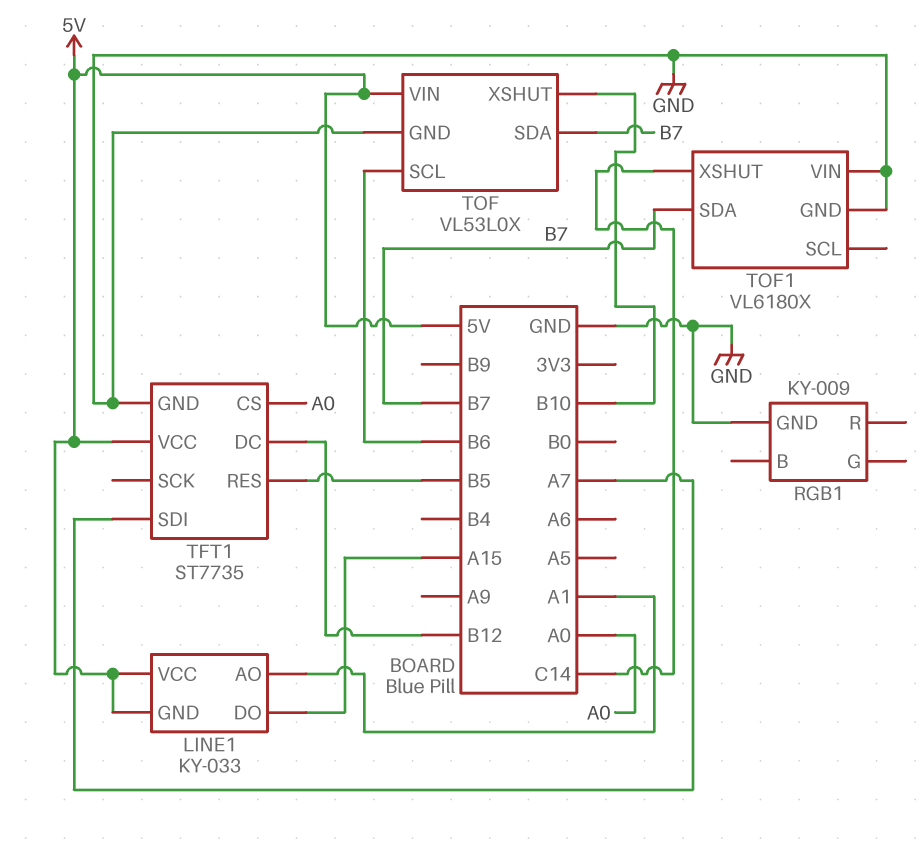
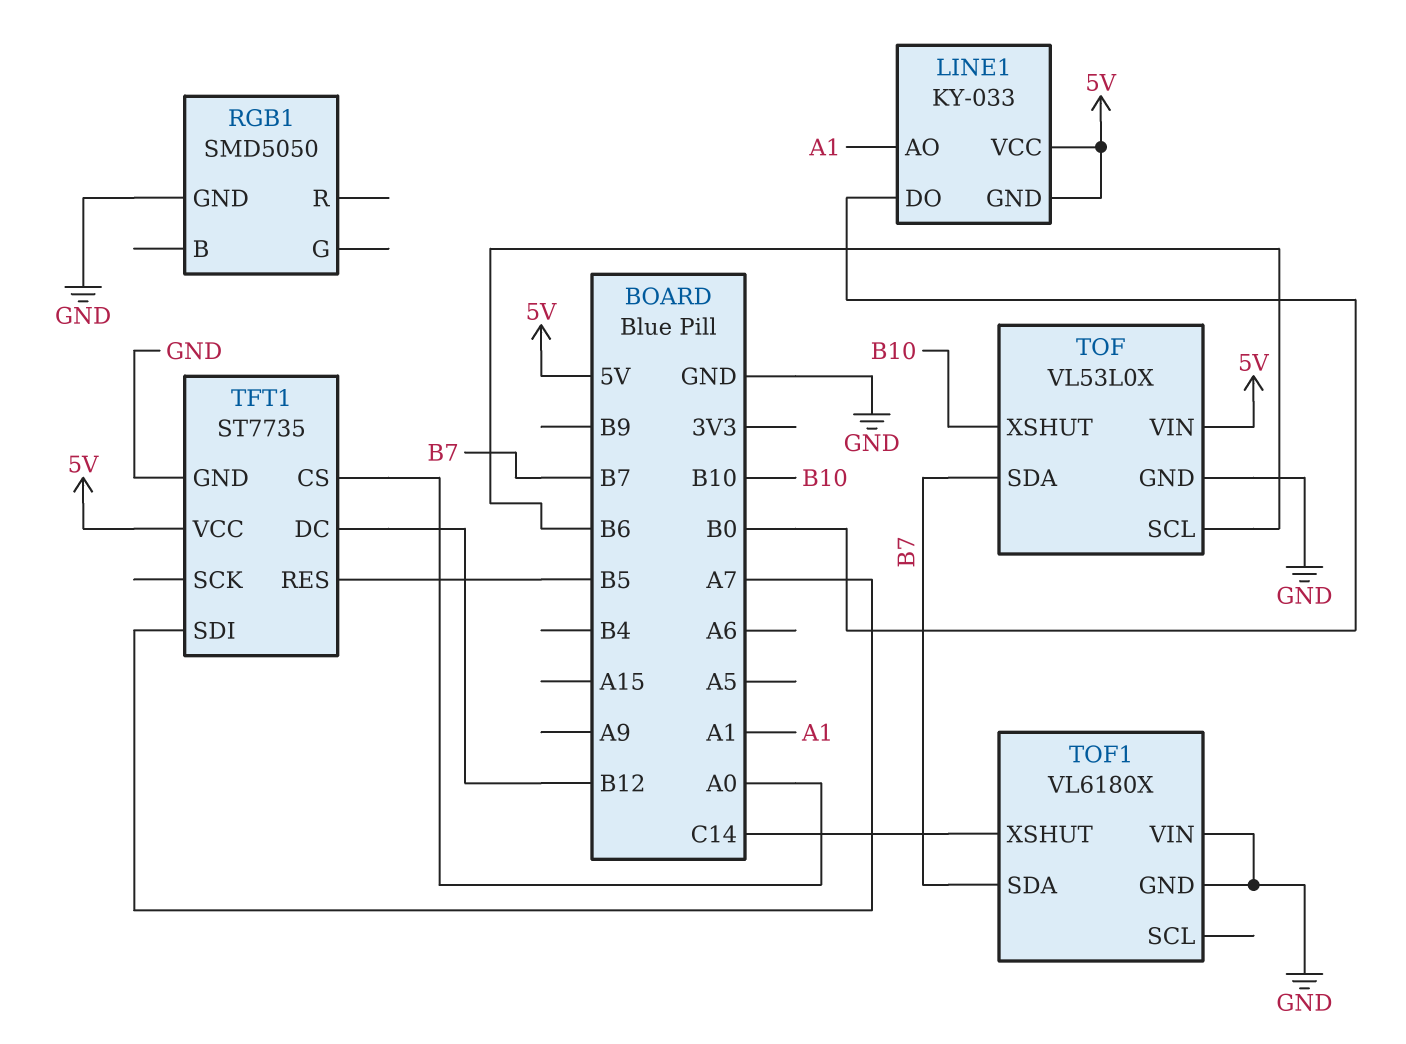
LINE1 pin DO: A15 -> B0
RGB1: KY-009 -> SMD5050

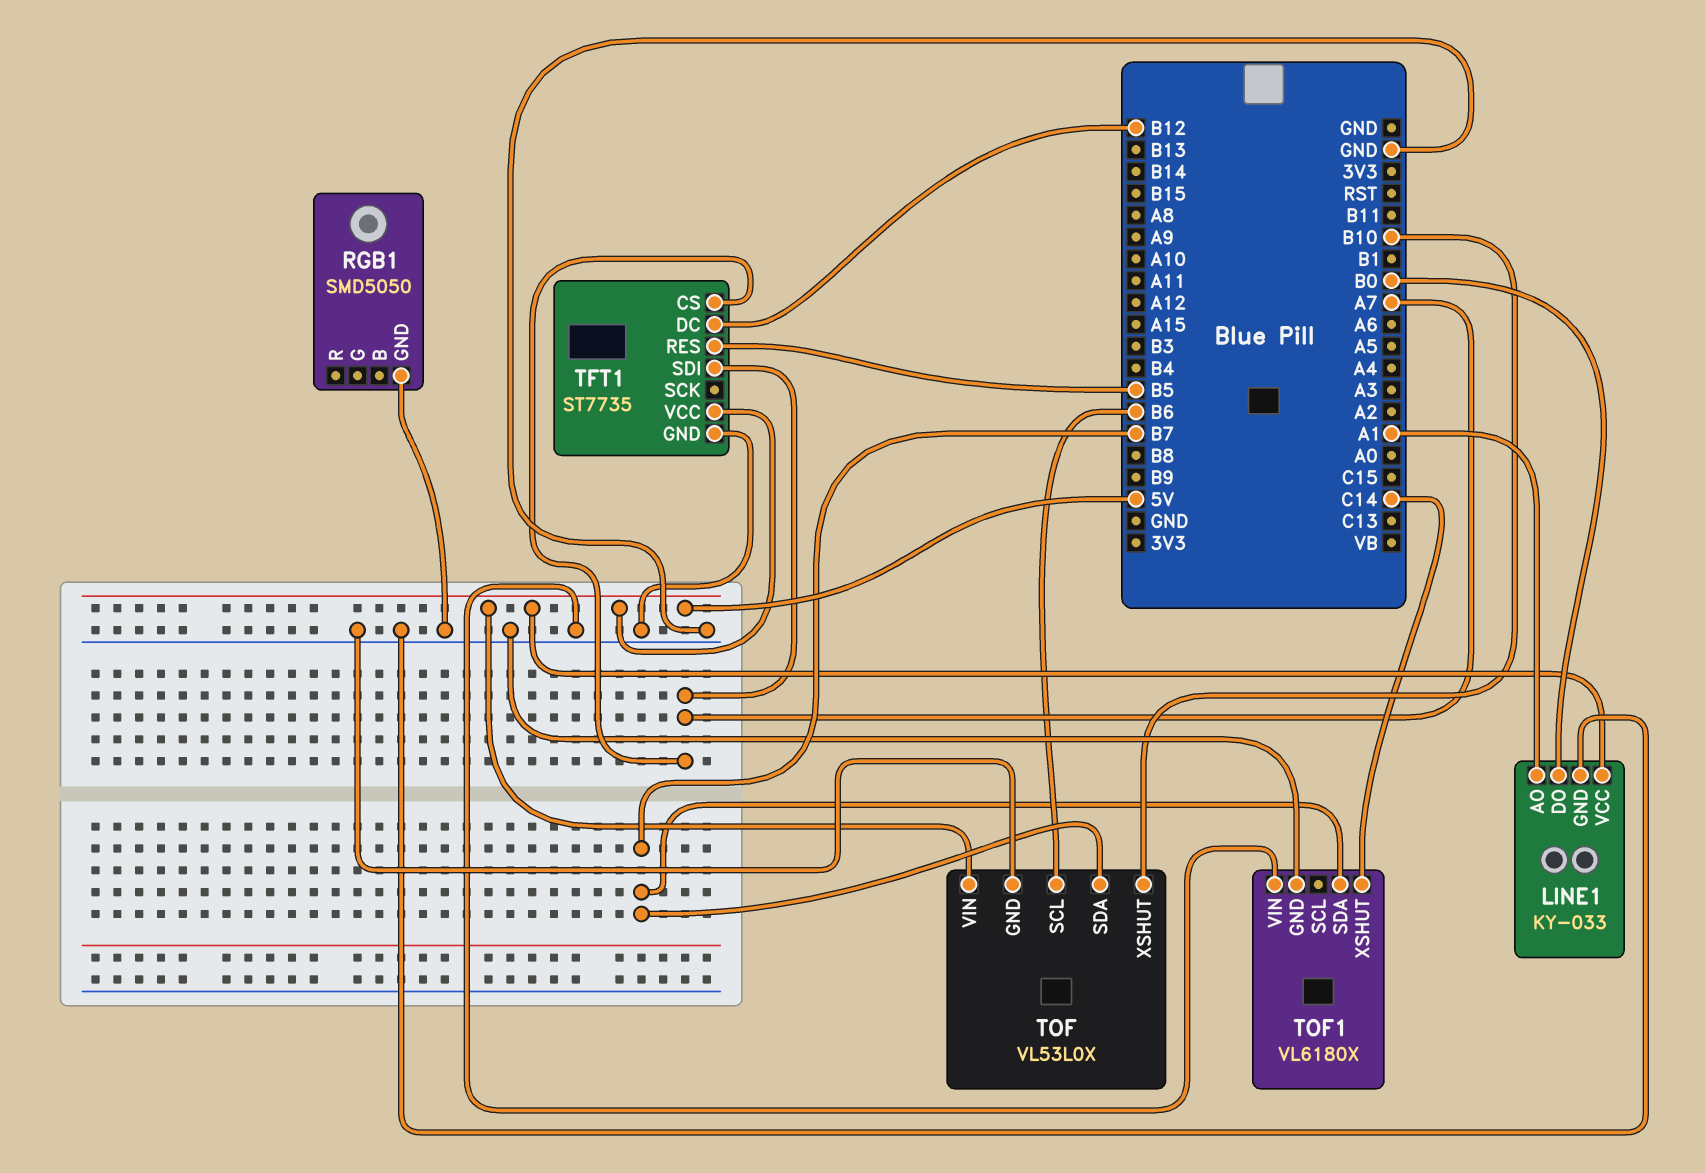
LINE1 pin GND: 5V -> GND
TFT1 pin CS: A0 -> A7

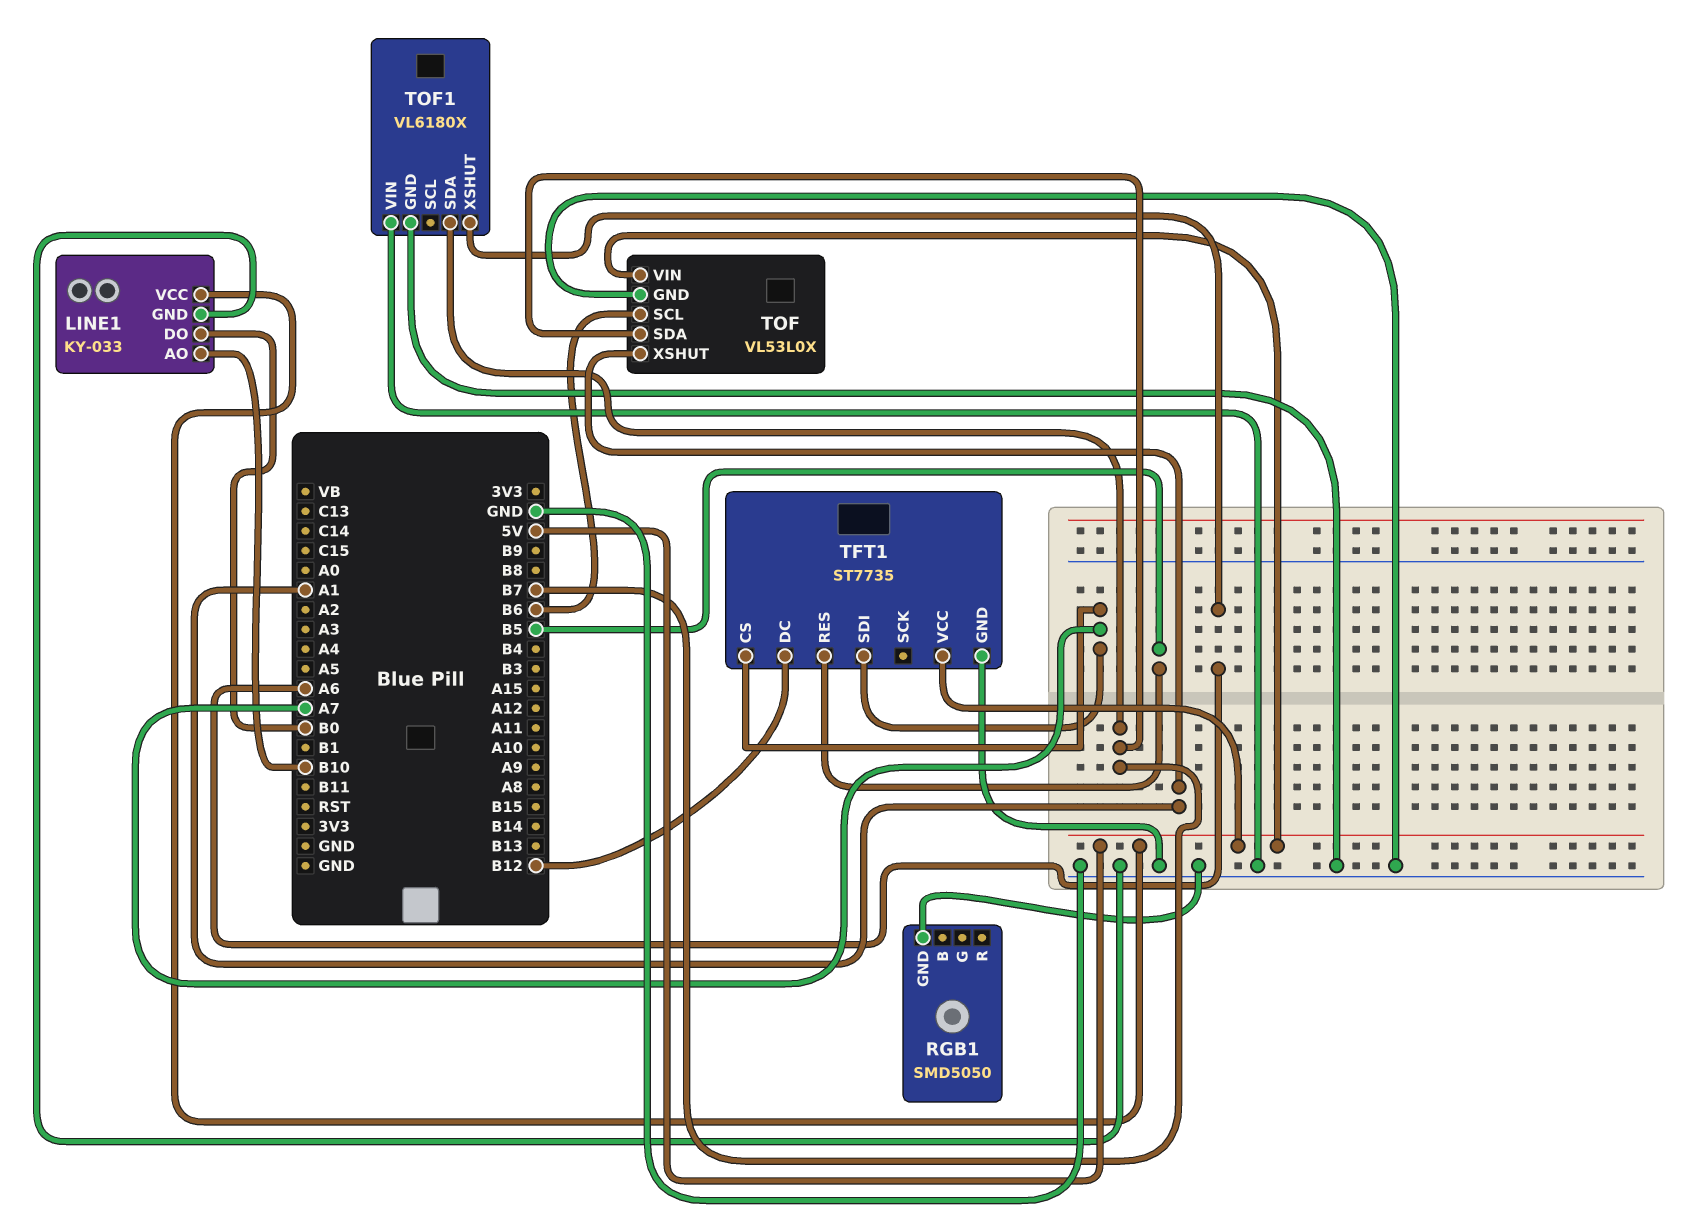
LINE1 pin AO: A1 -> B10
TOF pin XSHUT: B10 -> A1
TOF1 pin XSHUT: C14 -> A6

